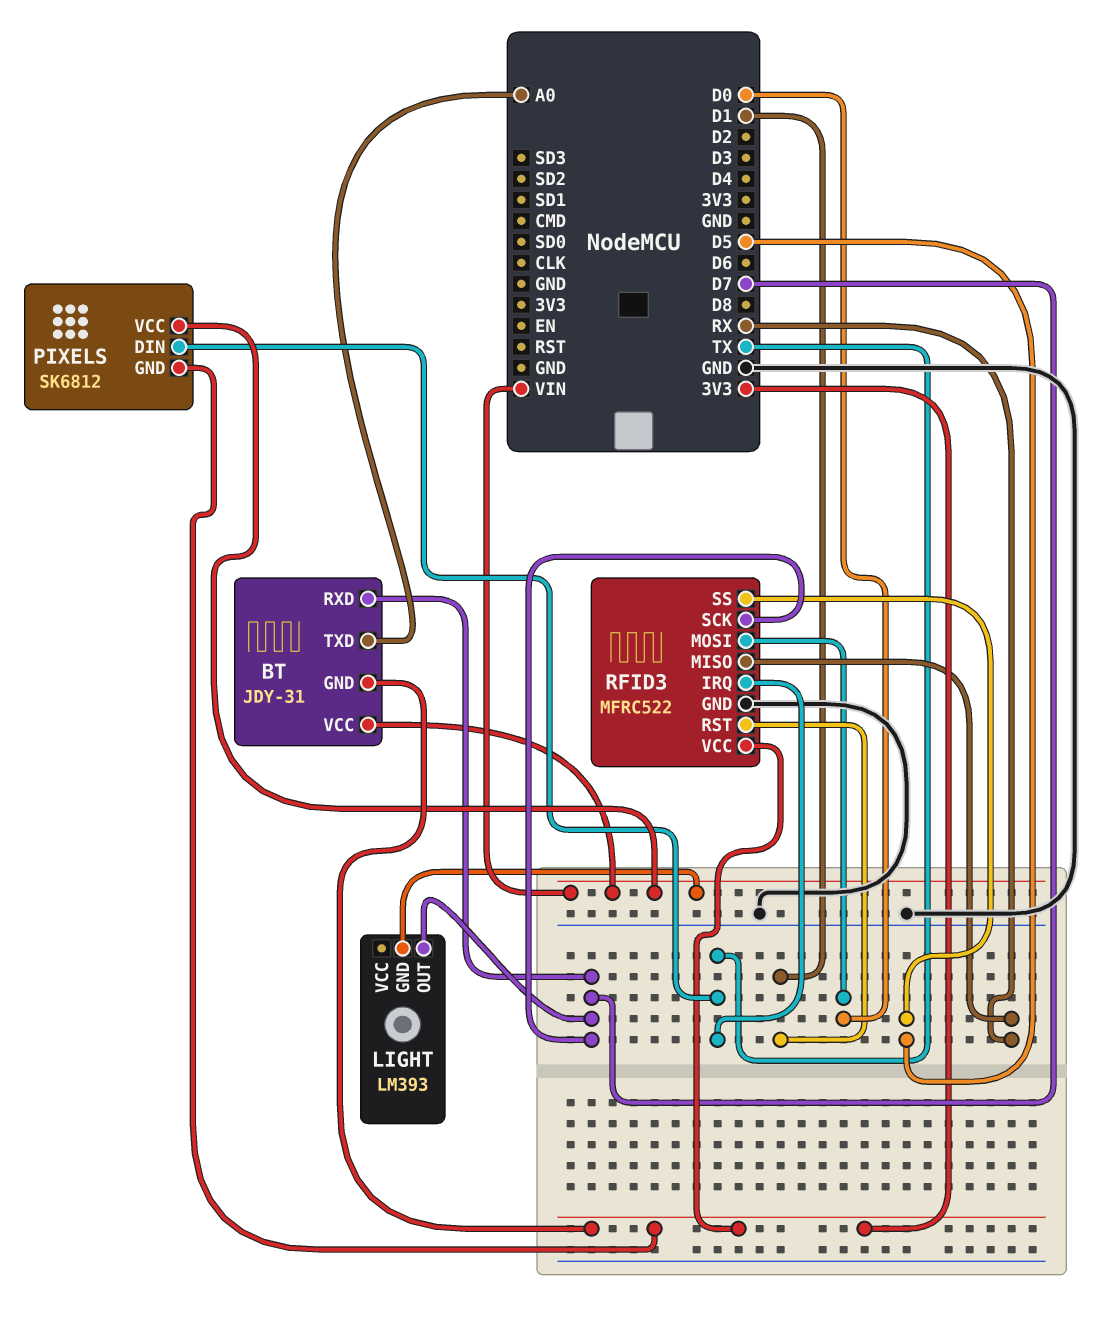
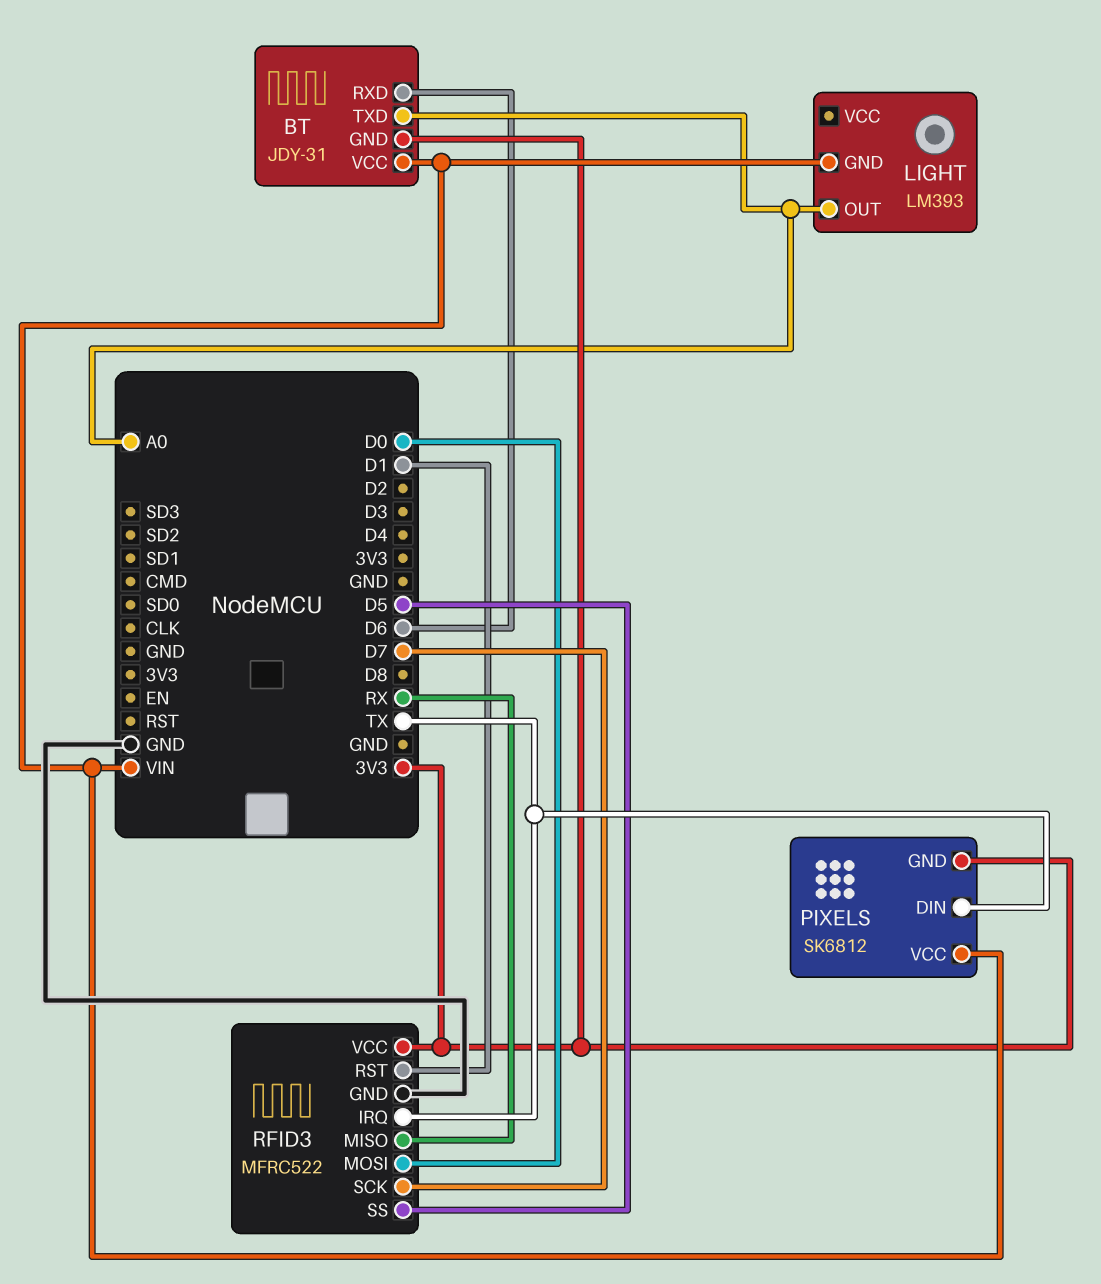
BT pin RXD: D7 -> D6
LIGHT pin OUT: D7 -> A0

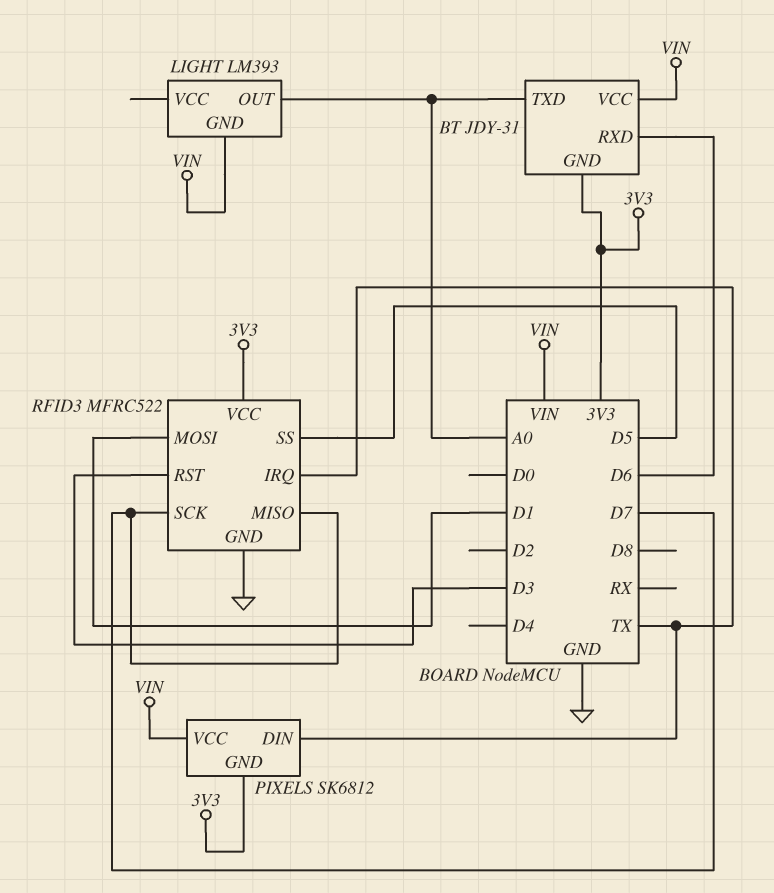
RFID3 pin MISO: RX -> D7
RFID3 pin MOSI: D0 -> D1
RFID3 pin RST: D1 -> D3

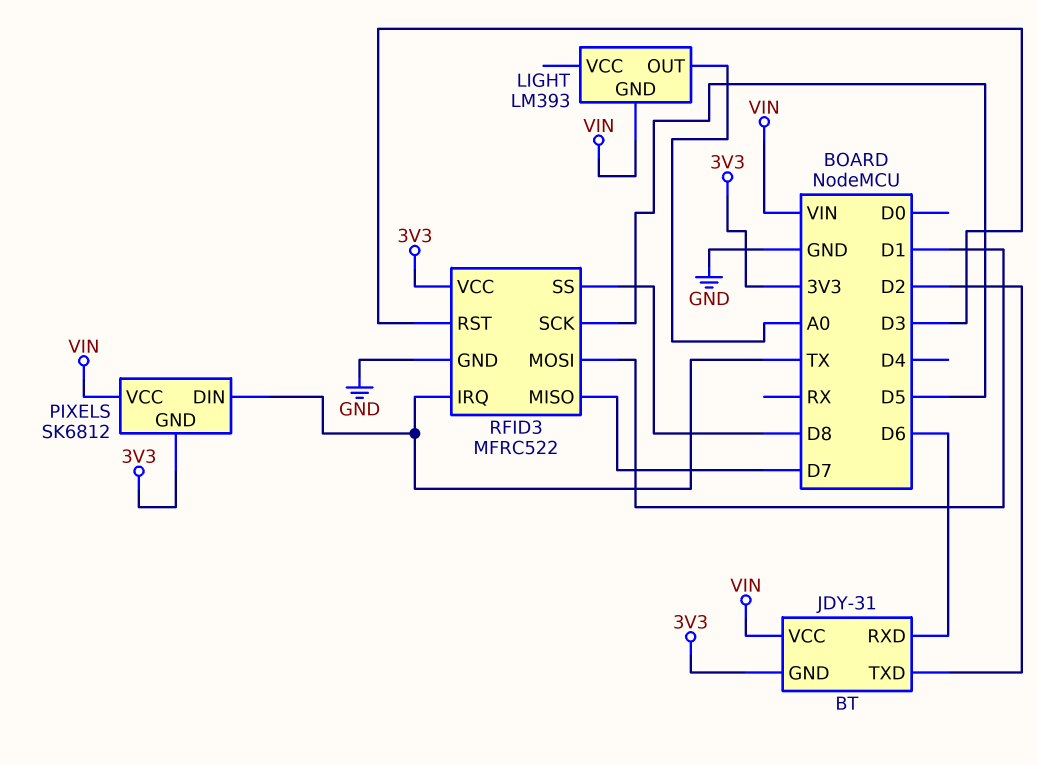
BT pin TXD: A0 -> D2
RFID3 pin SCK: D7 -> D5
RFID3 pin SS: D5 -> D8

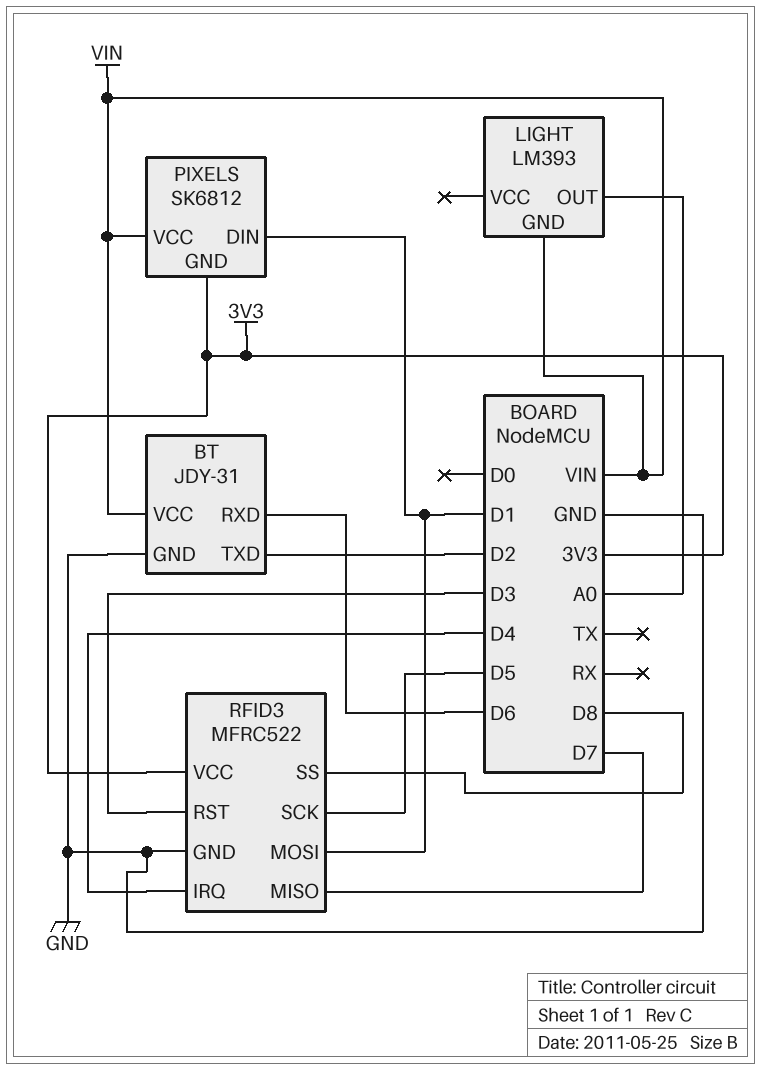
BT pin GND: 3V3 -> GND
PIXELS pin DIN: TX -> D1
RFID3 pin IRQ: TX -> D4

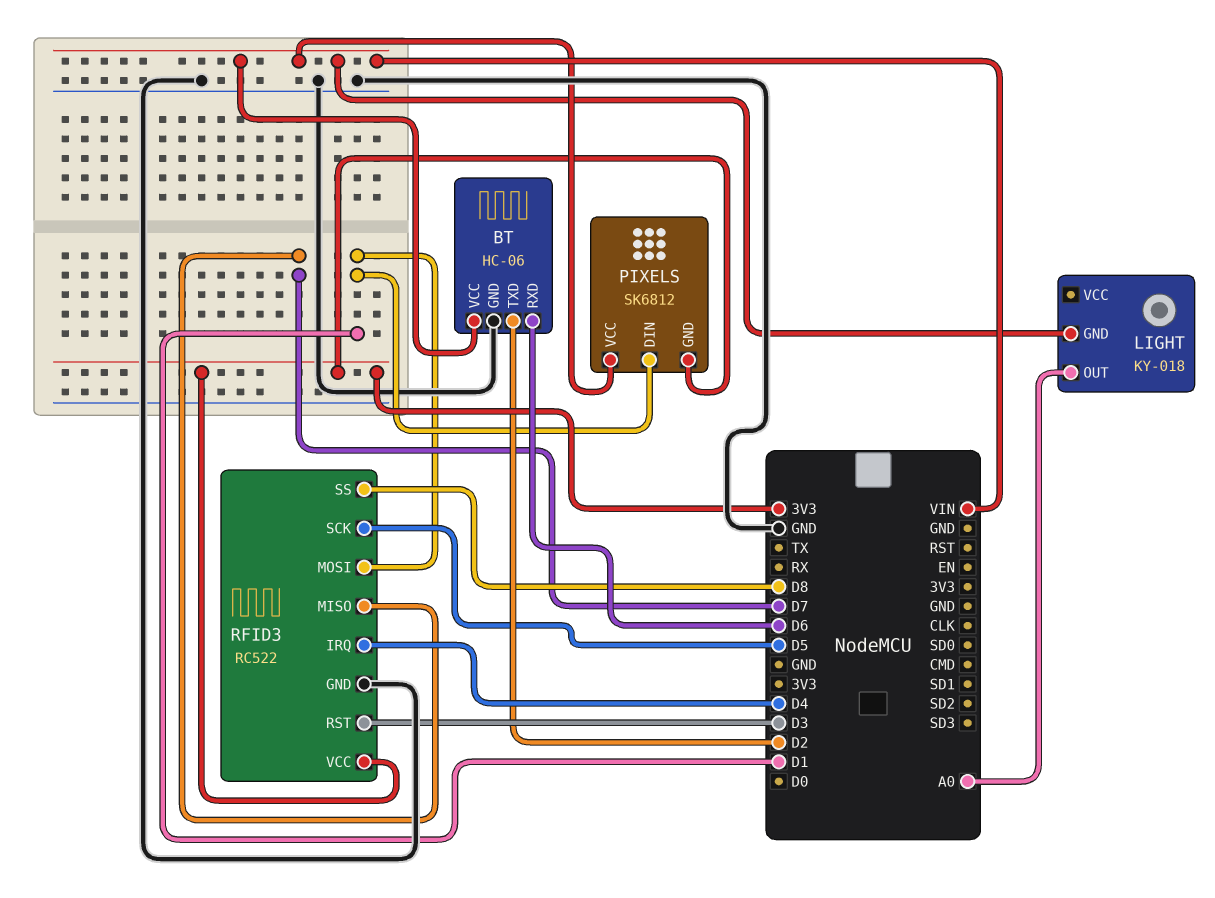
BT: JDY-31 -> HC-06
LIGHT: LM393 -> KY-018
RFID3: MFRC522 -> RC522

